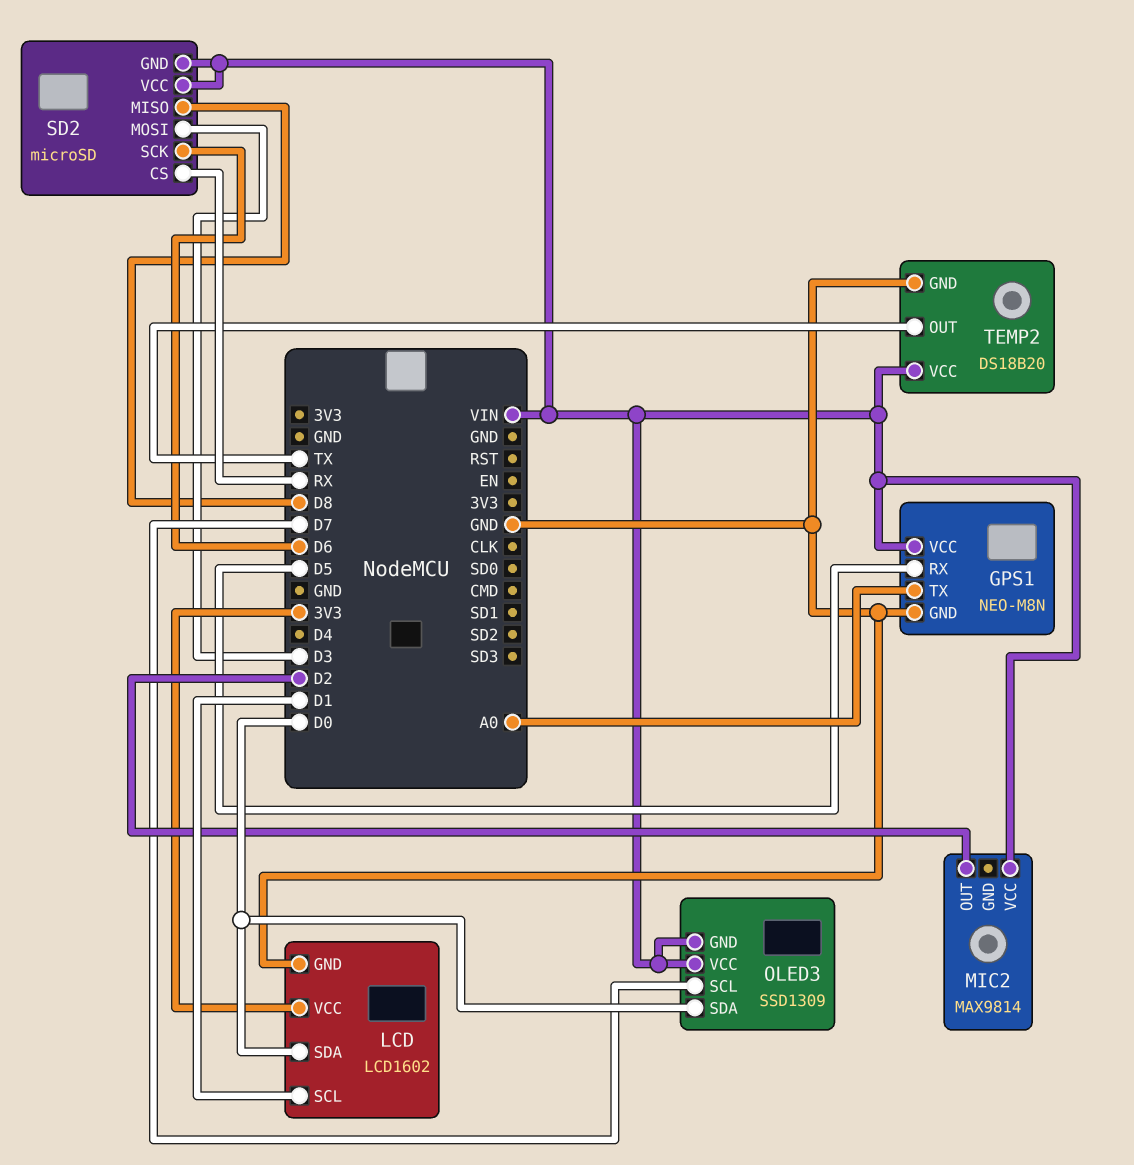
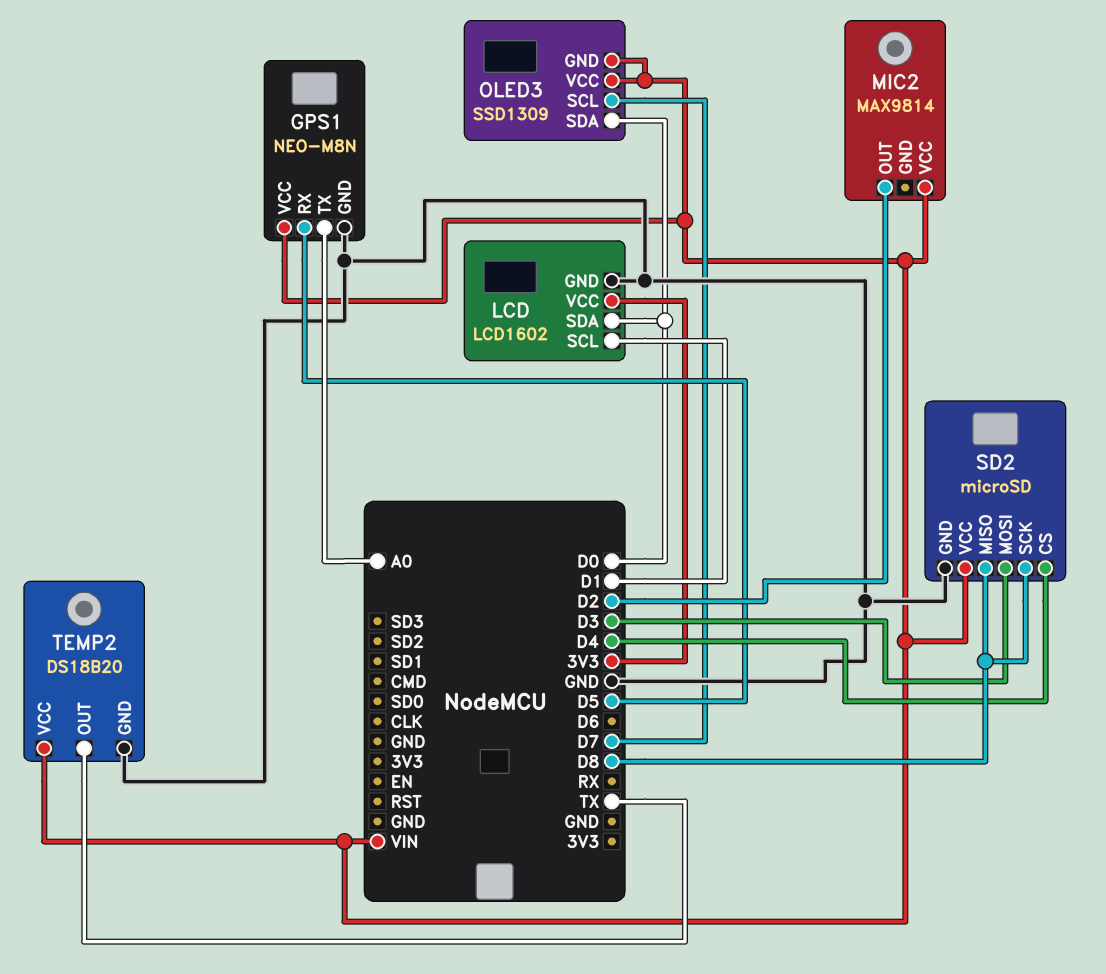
SD2 pin CS: RX -> D4
SD2 pin GND: VIN -> GND
SD2 pin SCK: D6 -> D8

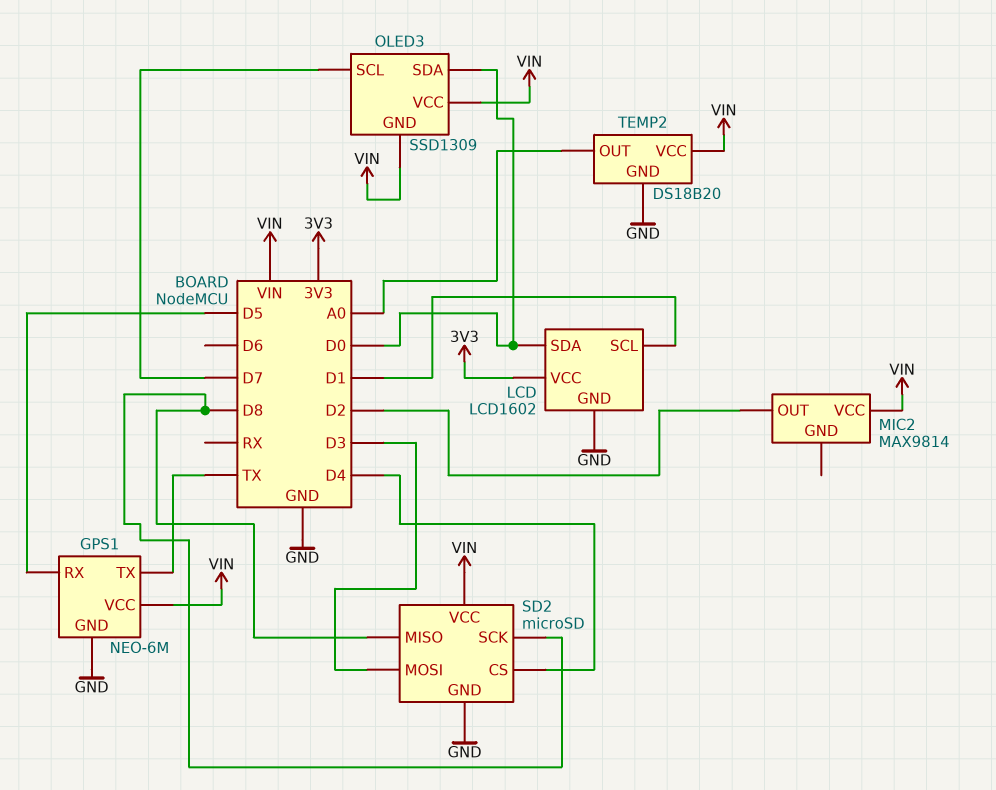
GPS1: NEO-M8N -> NEO-6M
GPS1 pin TX: A0 -> TX
TEMP2 pin OUT: TX -> A0

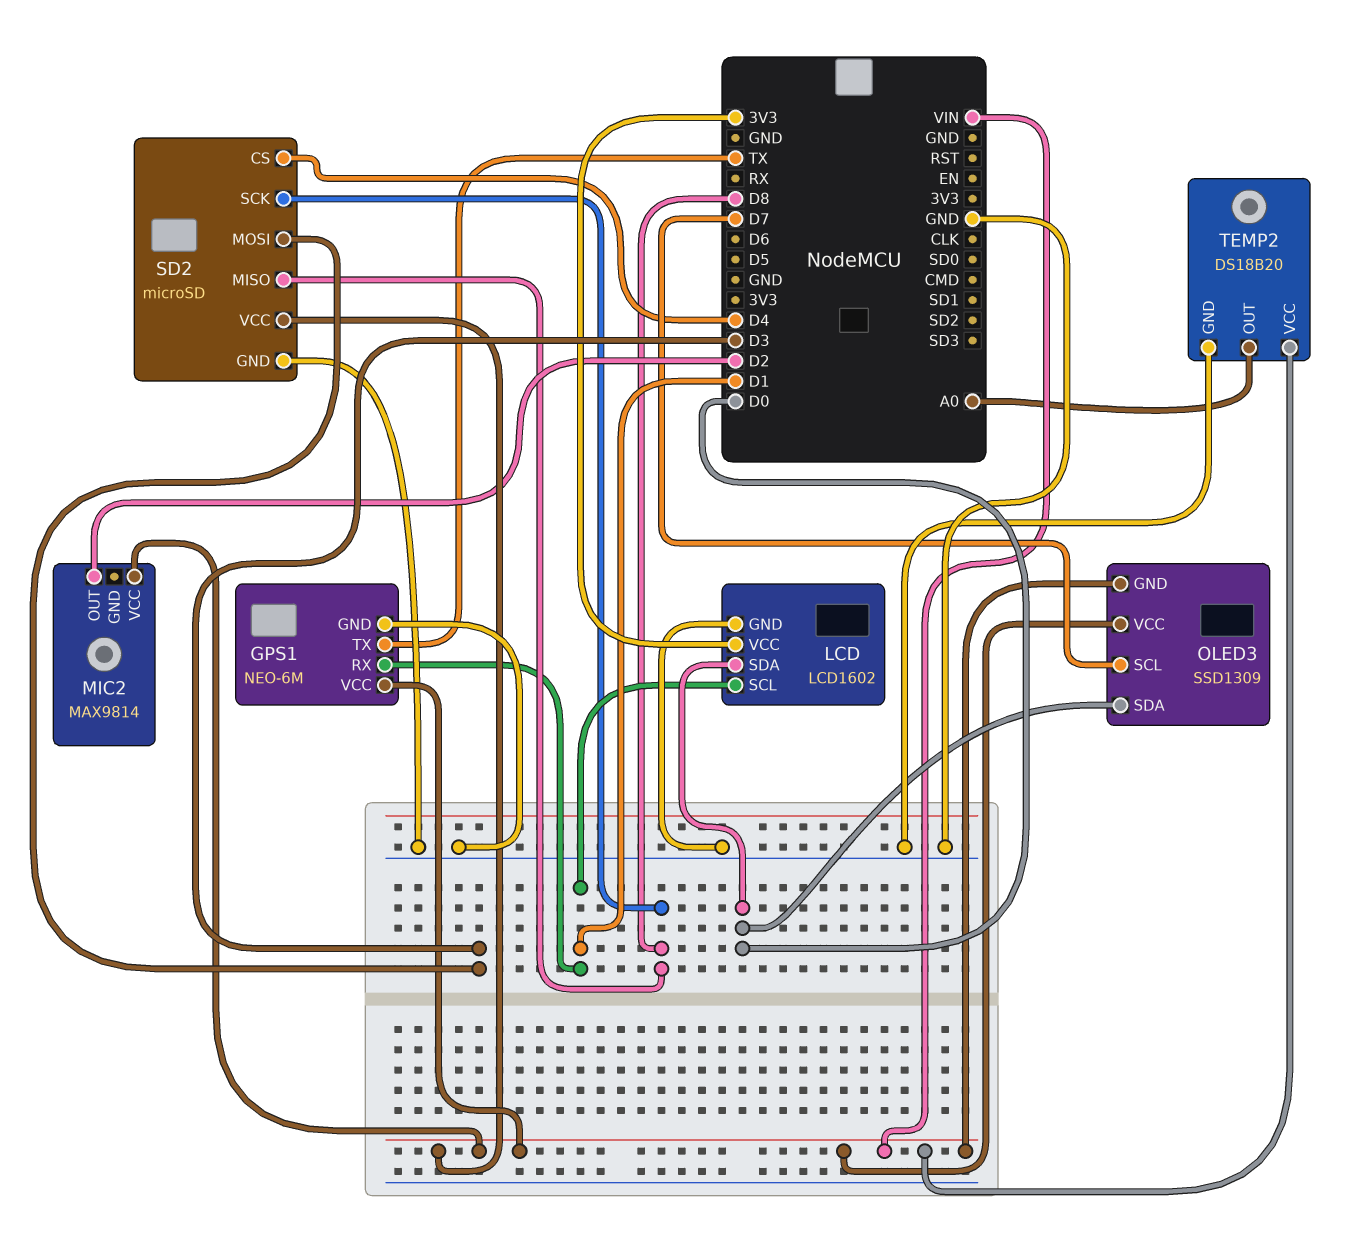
GPS1 pin RX: D5 -> D1

